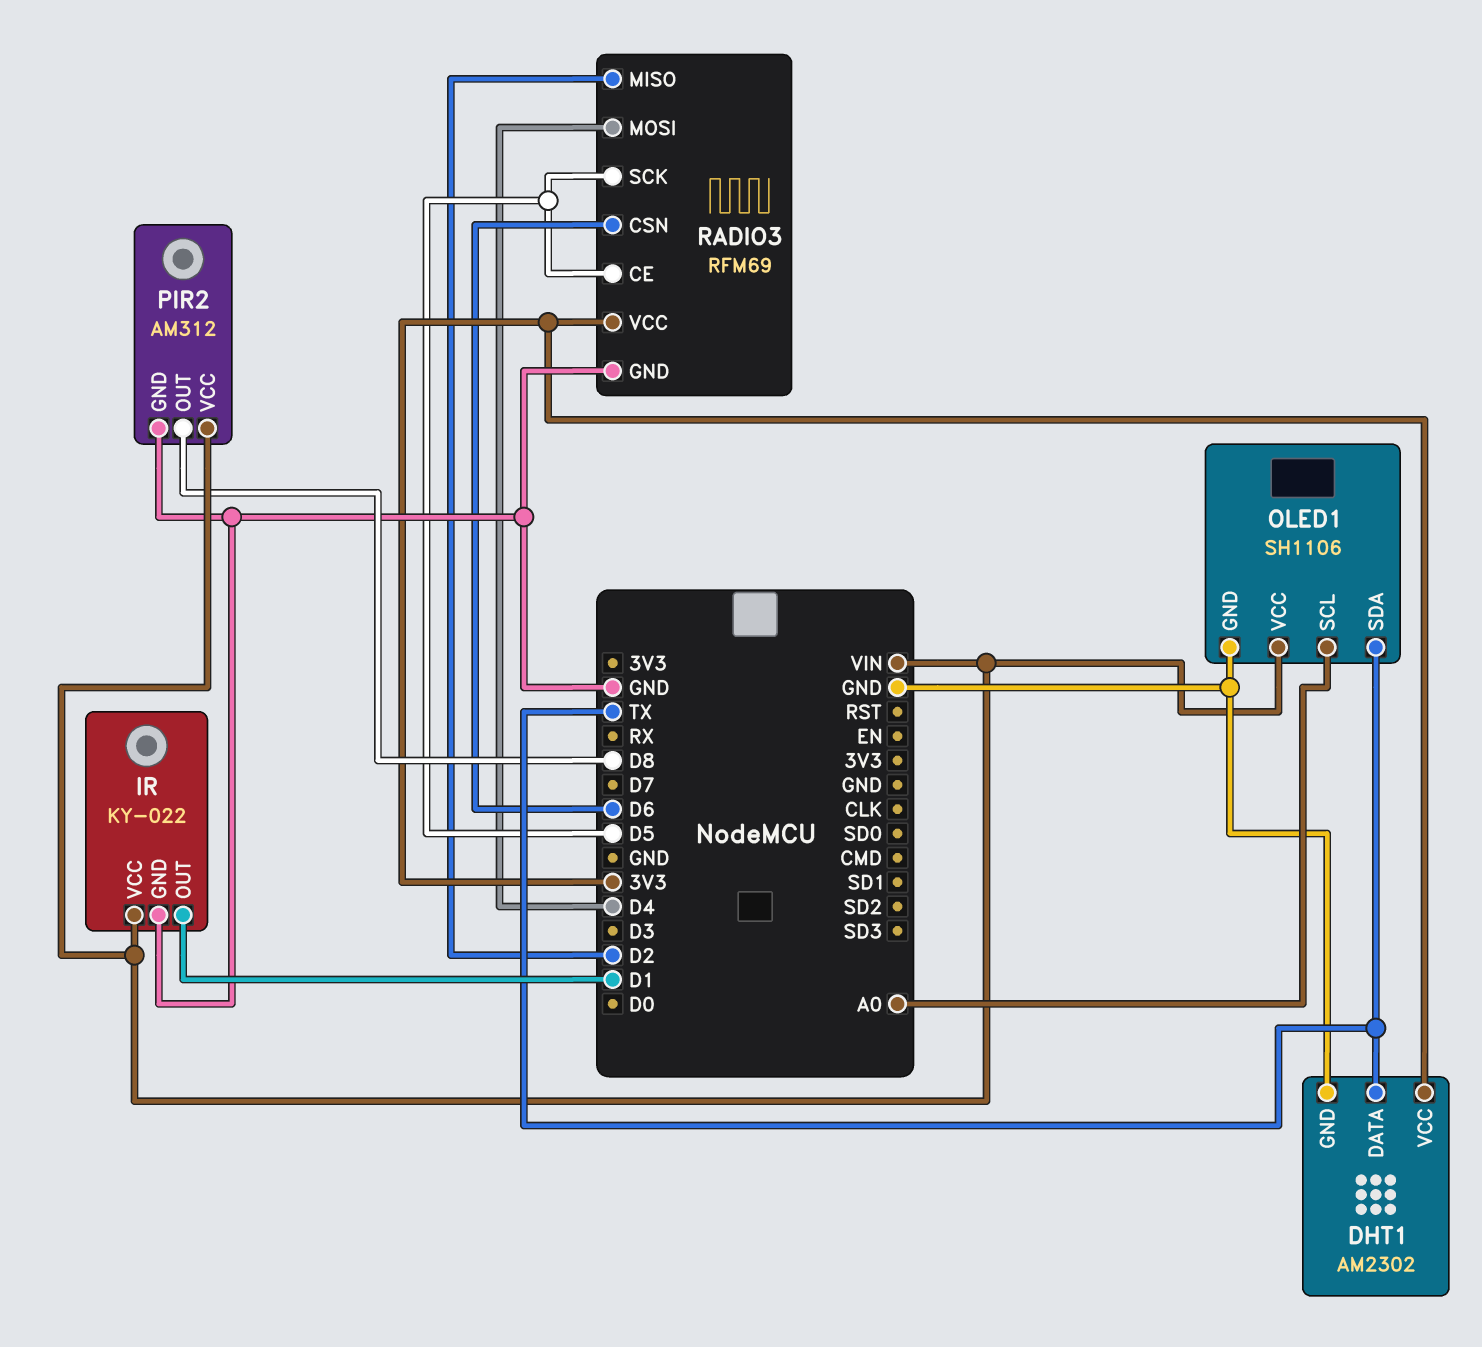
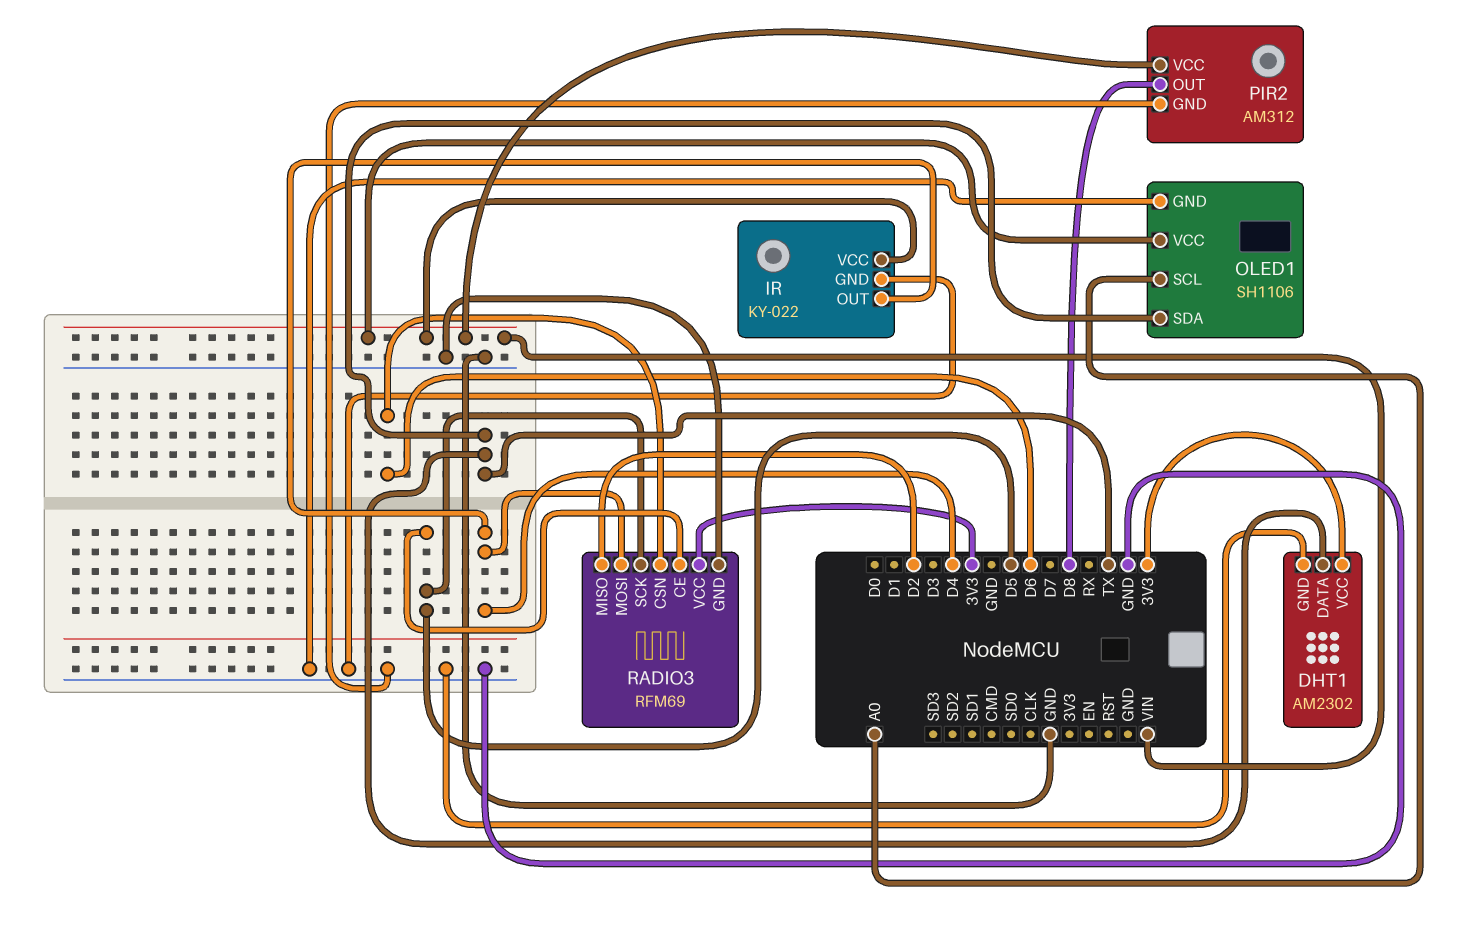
IR pin OUT: D1 -> D4

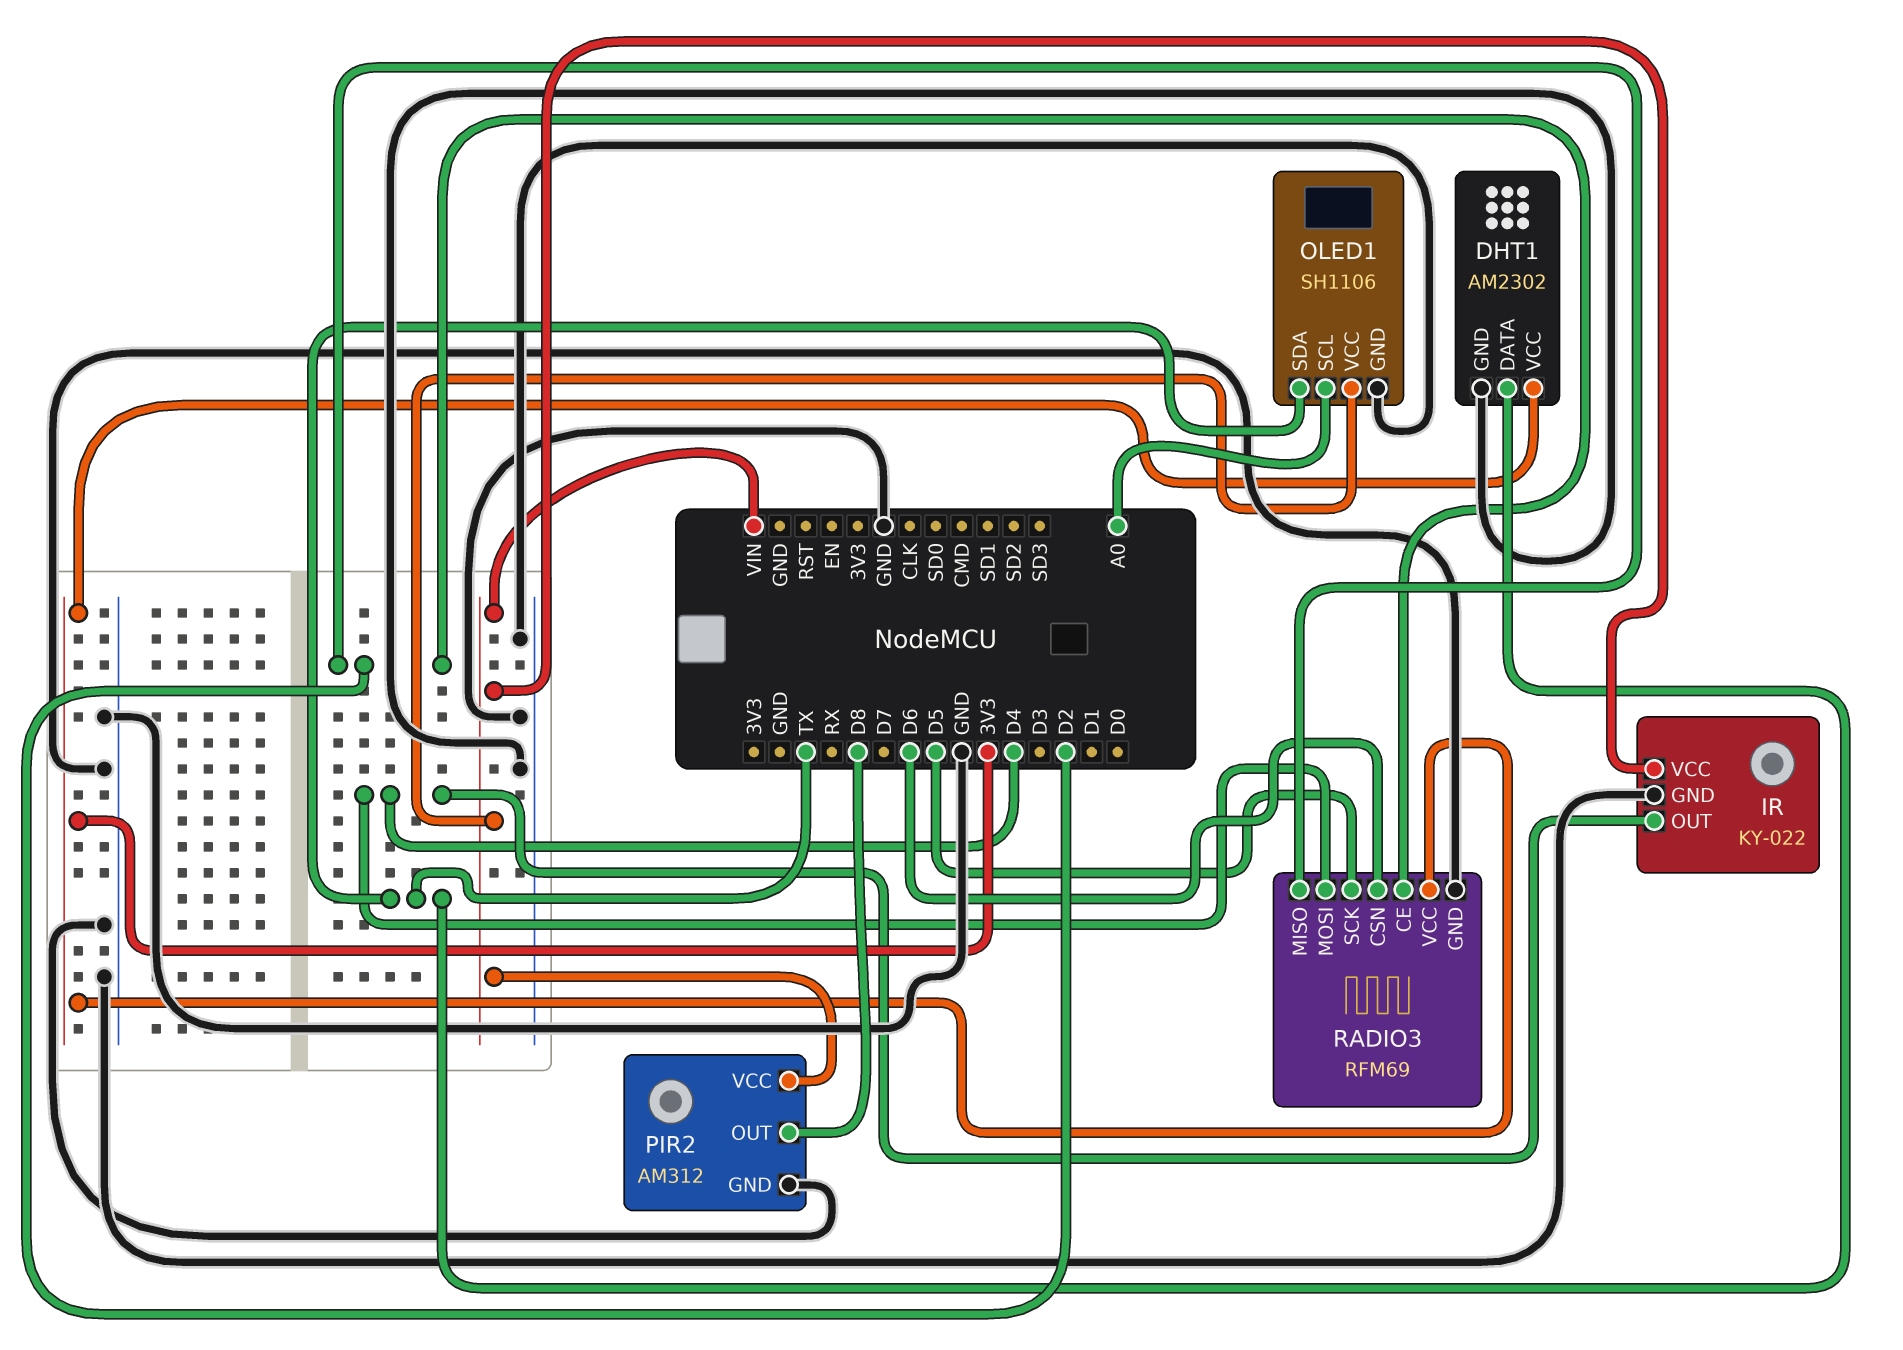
RADIO3 pin CE: D5 -> D2

